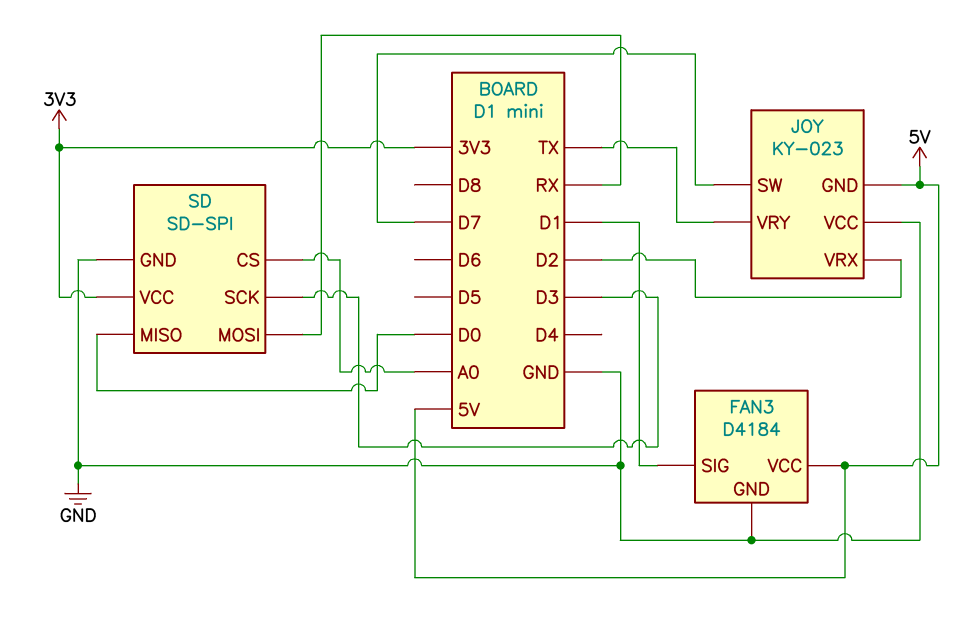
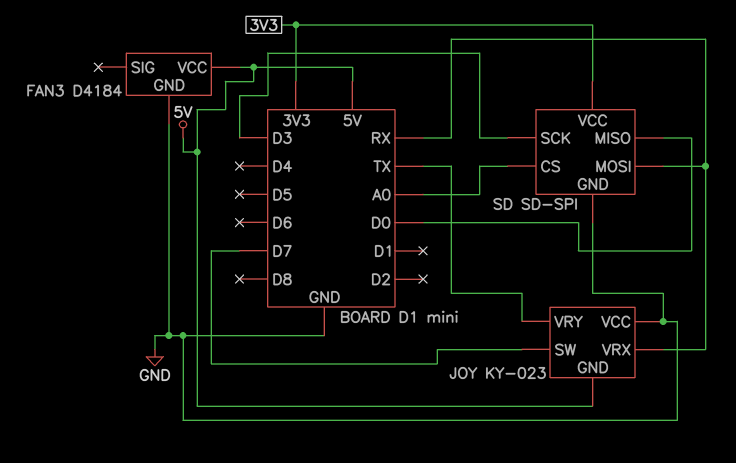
FAN3 pin SIG: D1 -> none
JOY pin VRX: D2 -> RX

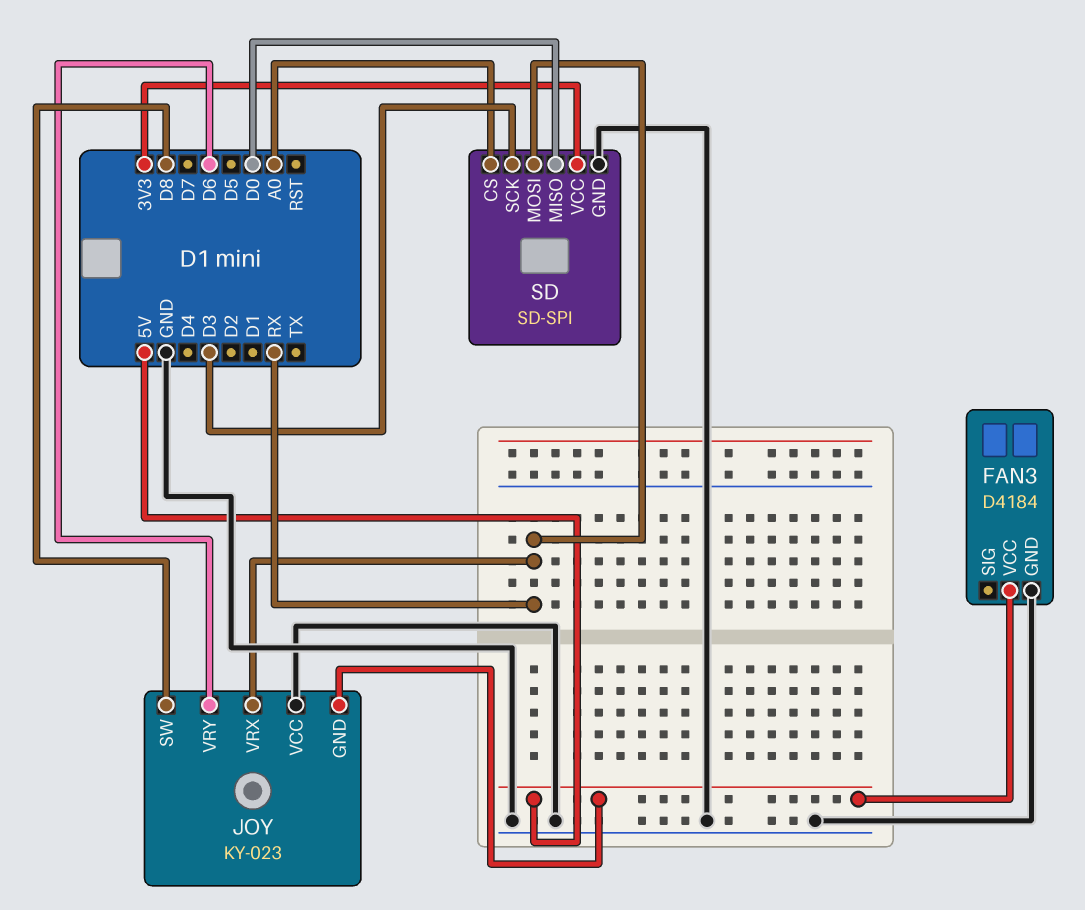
JOY pin SW: D7 -> D8
JOY pin VRY: TX -> D6

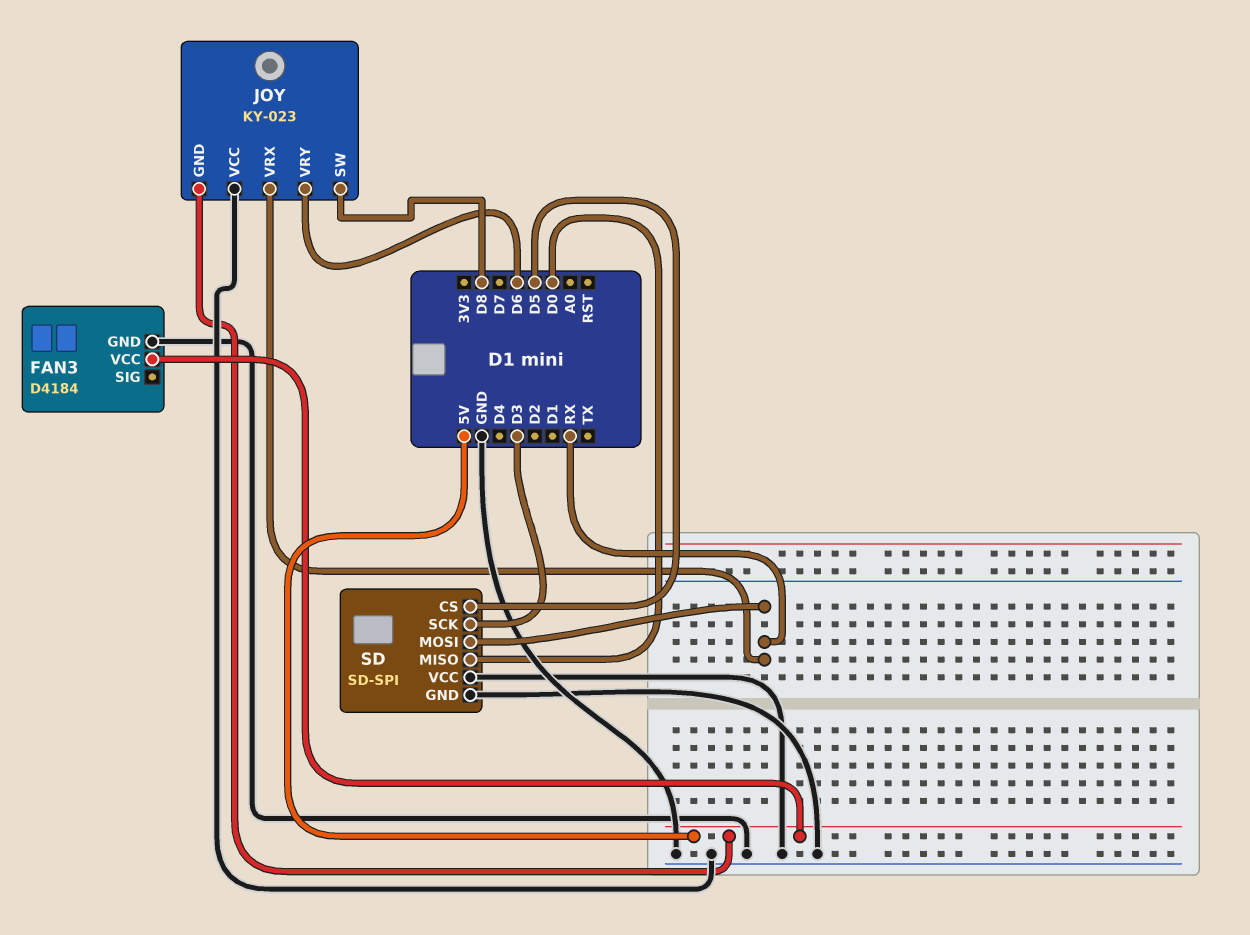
SD pin CS: A0 -> D5
SD pin VCC: 3V3 -> GND

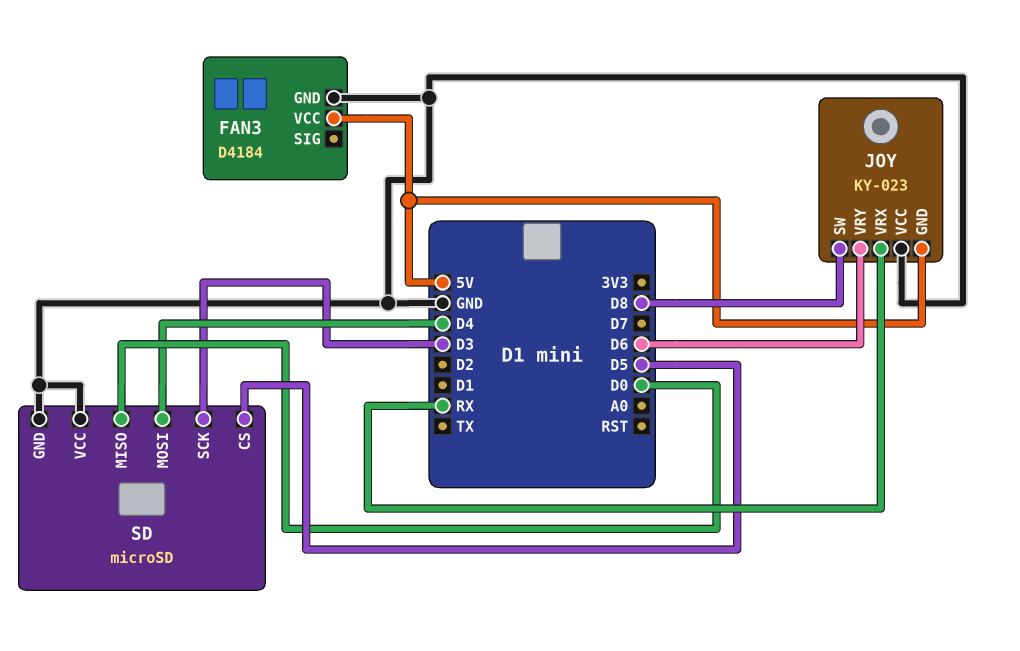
SD: SD-SPI -> microSD
SD pin MOSI: RX -> D4

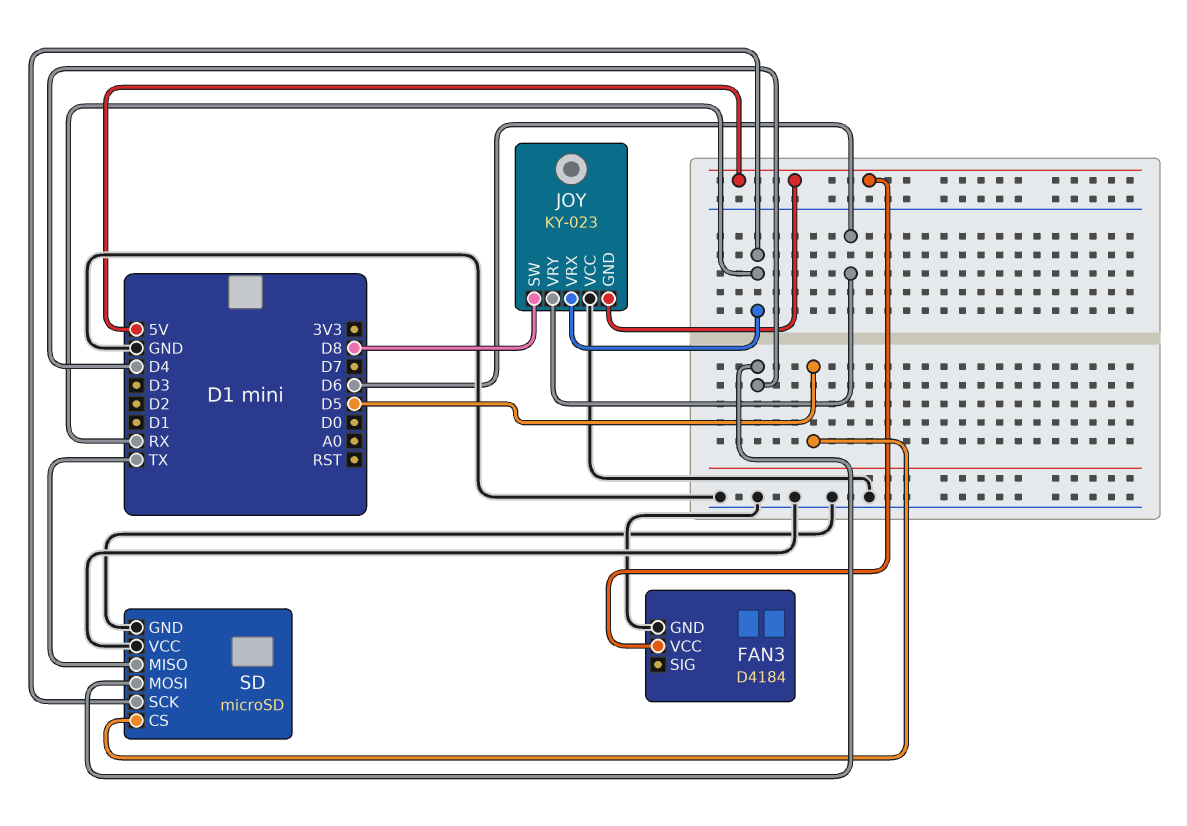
SD pin MISO: D0 -> TX
SD pin SCK: D3 -> RX

